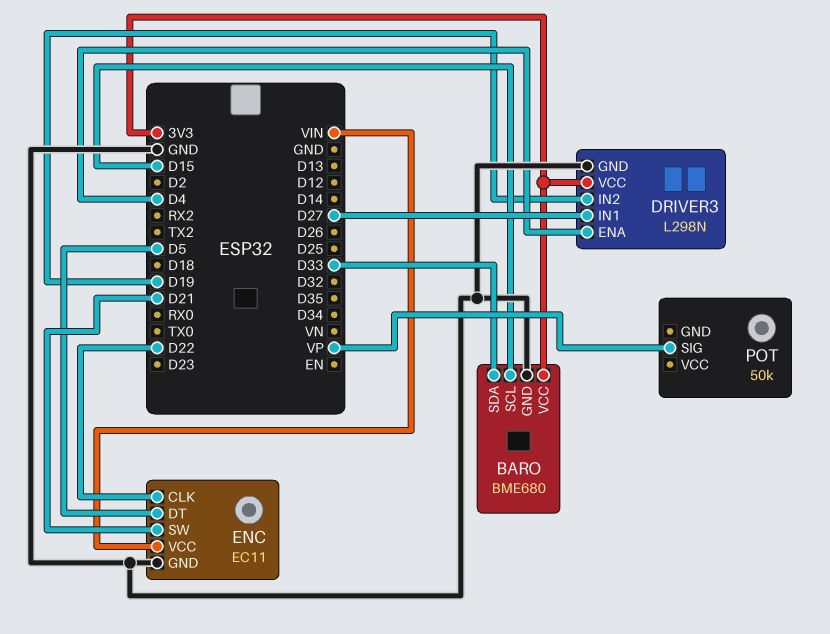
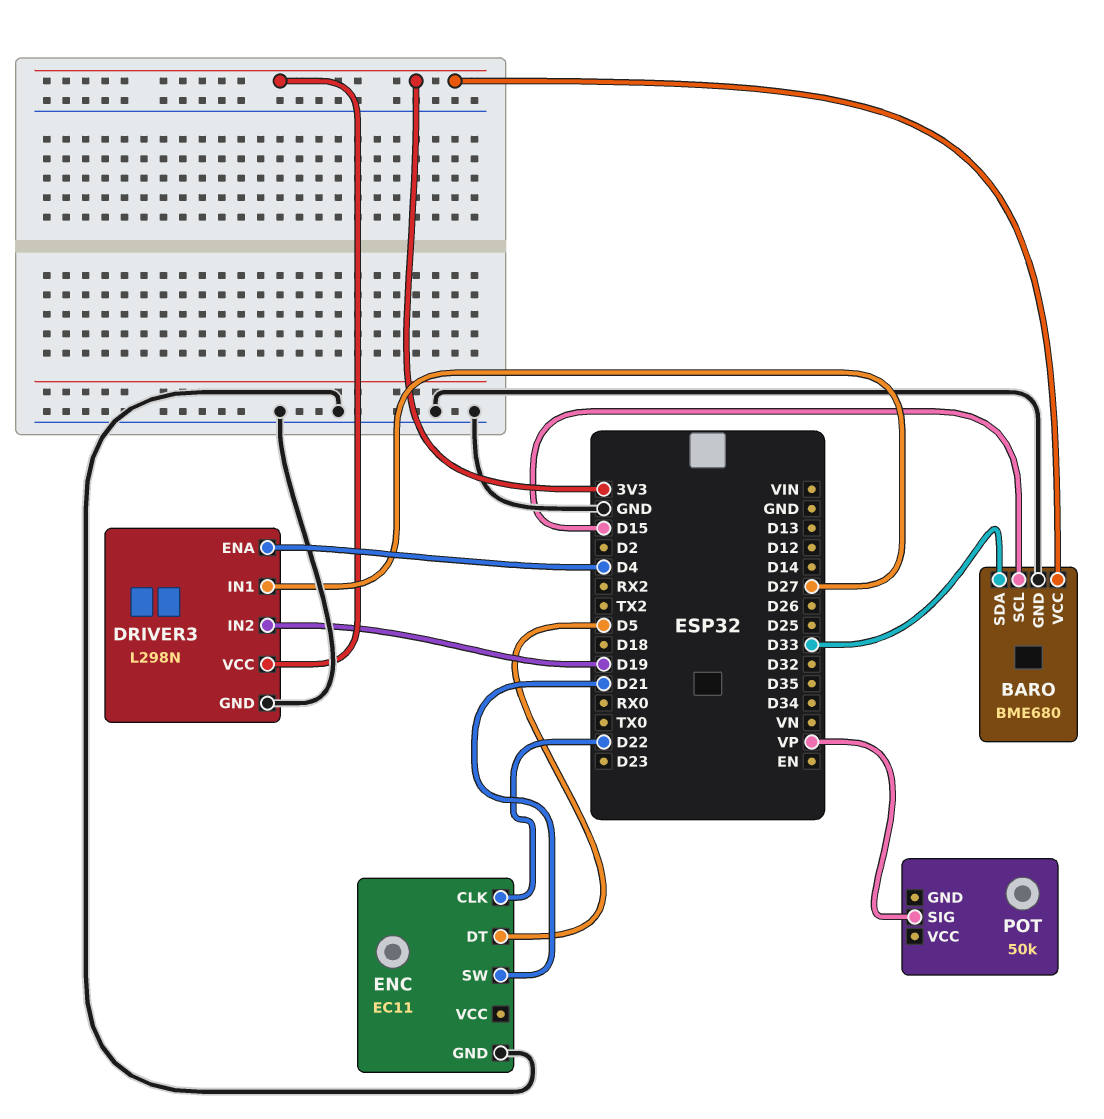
ENC pin VCC: VIN -> none

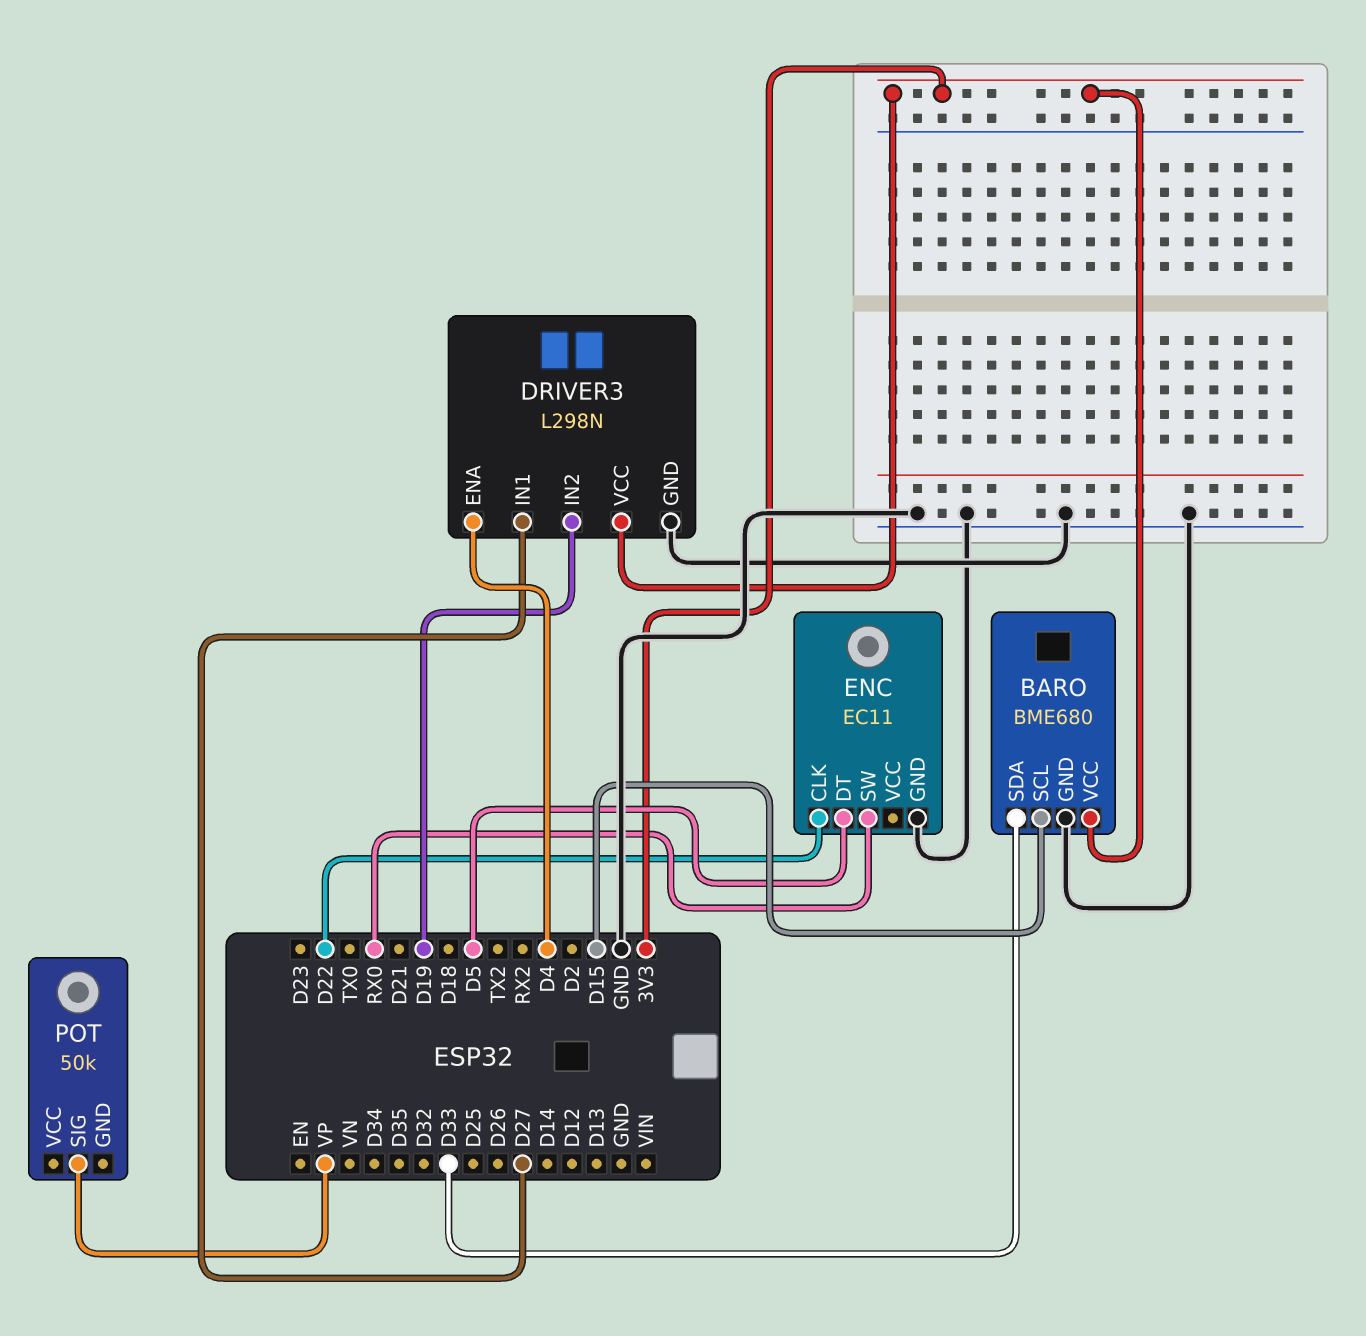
ENC pin SW: D21 -> RX0

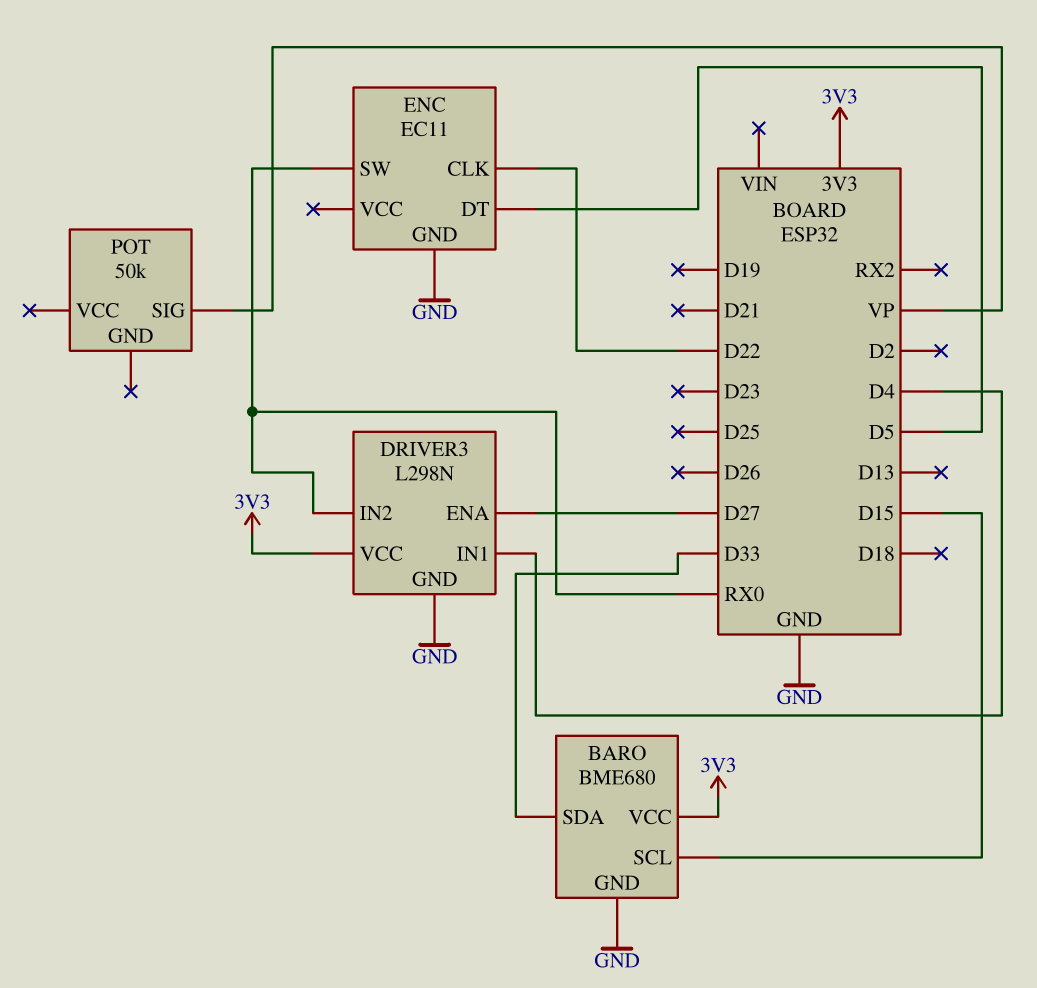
DRIVER3 pin ENA: D4 -> D27
DRIVER3 pin IN1: D27 -> D4
DRIVER3 pin IN2: D19 -> RX0

